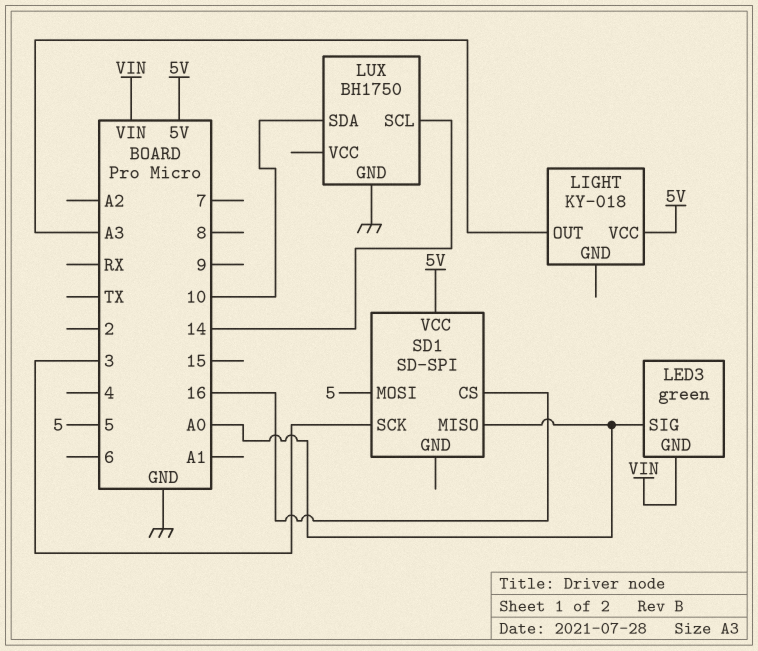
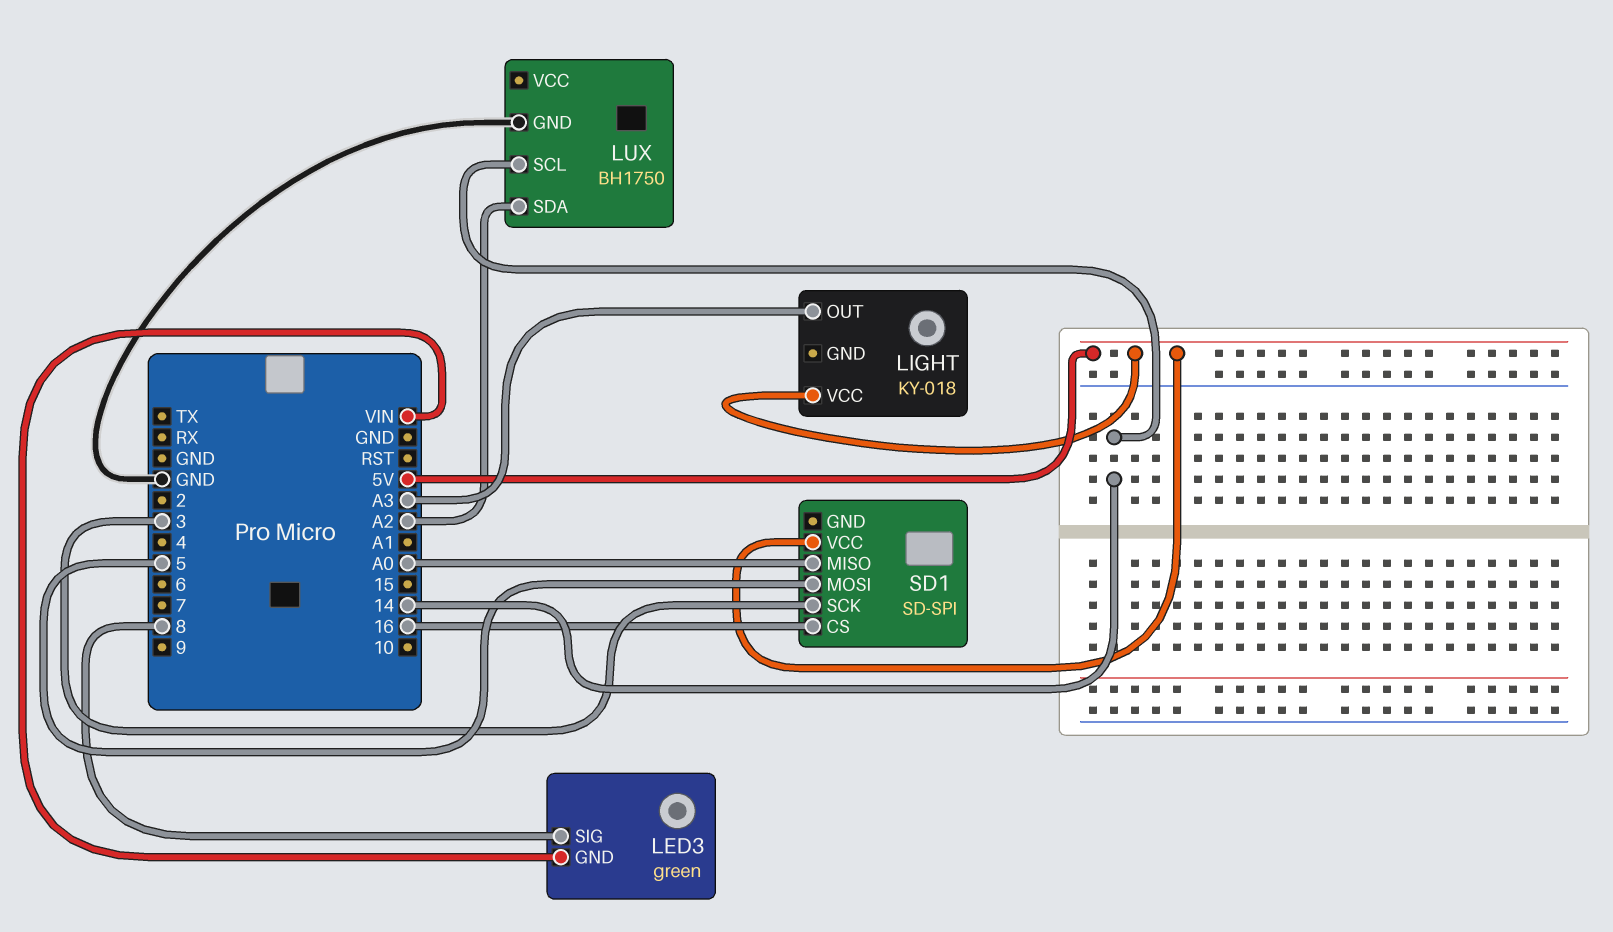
LED3 pin SIG: A0 -> 8
LUX pin SDA: 10 -> A2

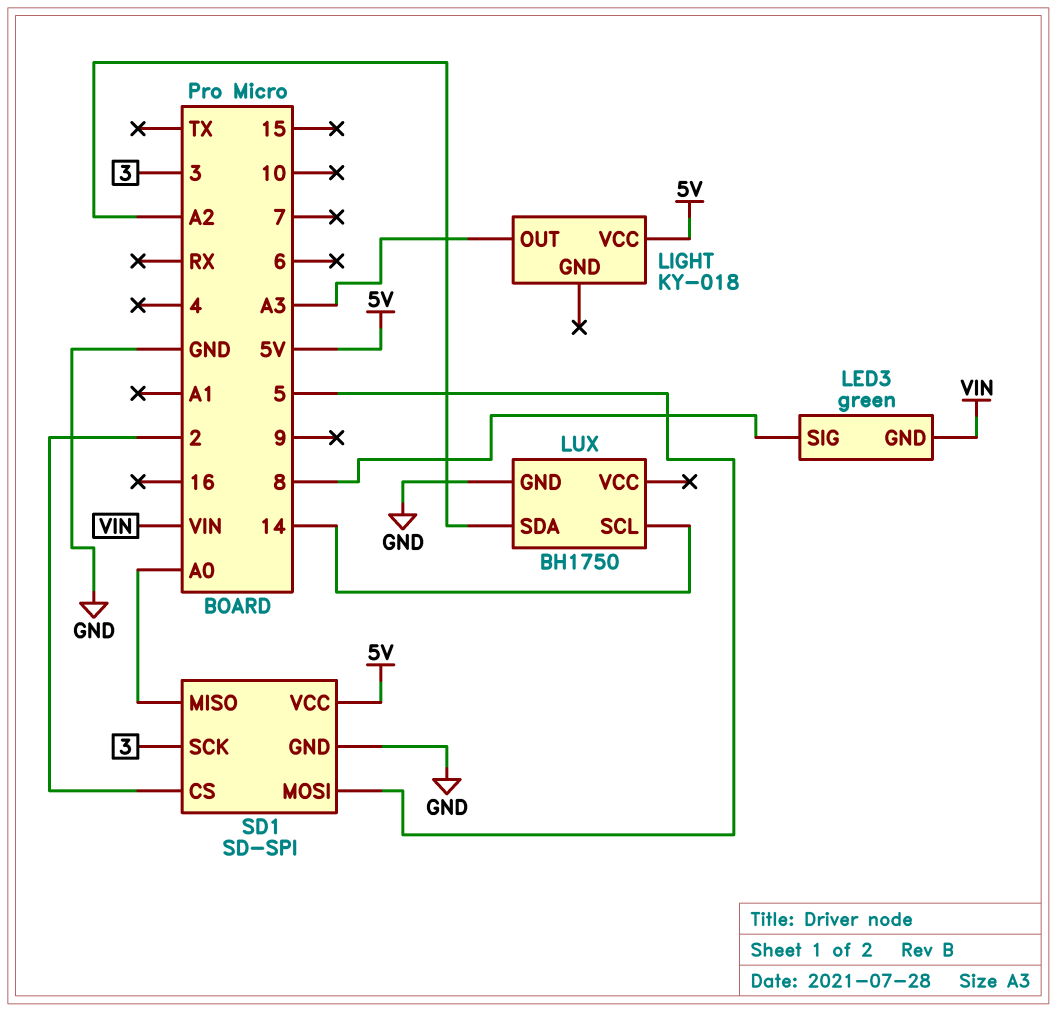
SD1 pin CS: 16 -> 2
SD1 pin GND: none -> GND

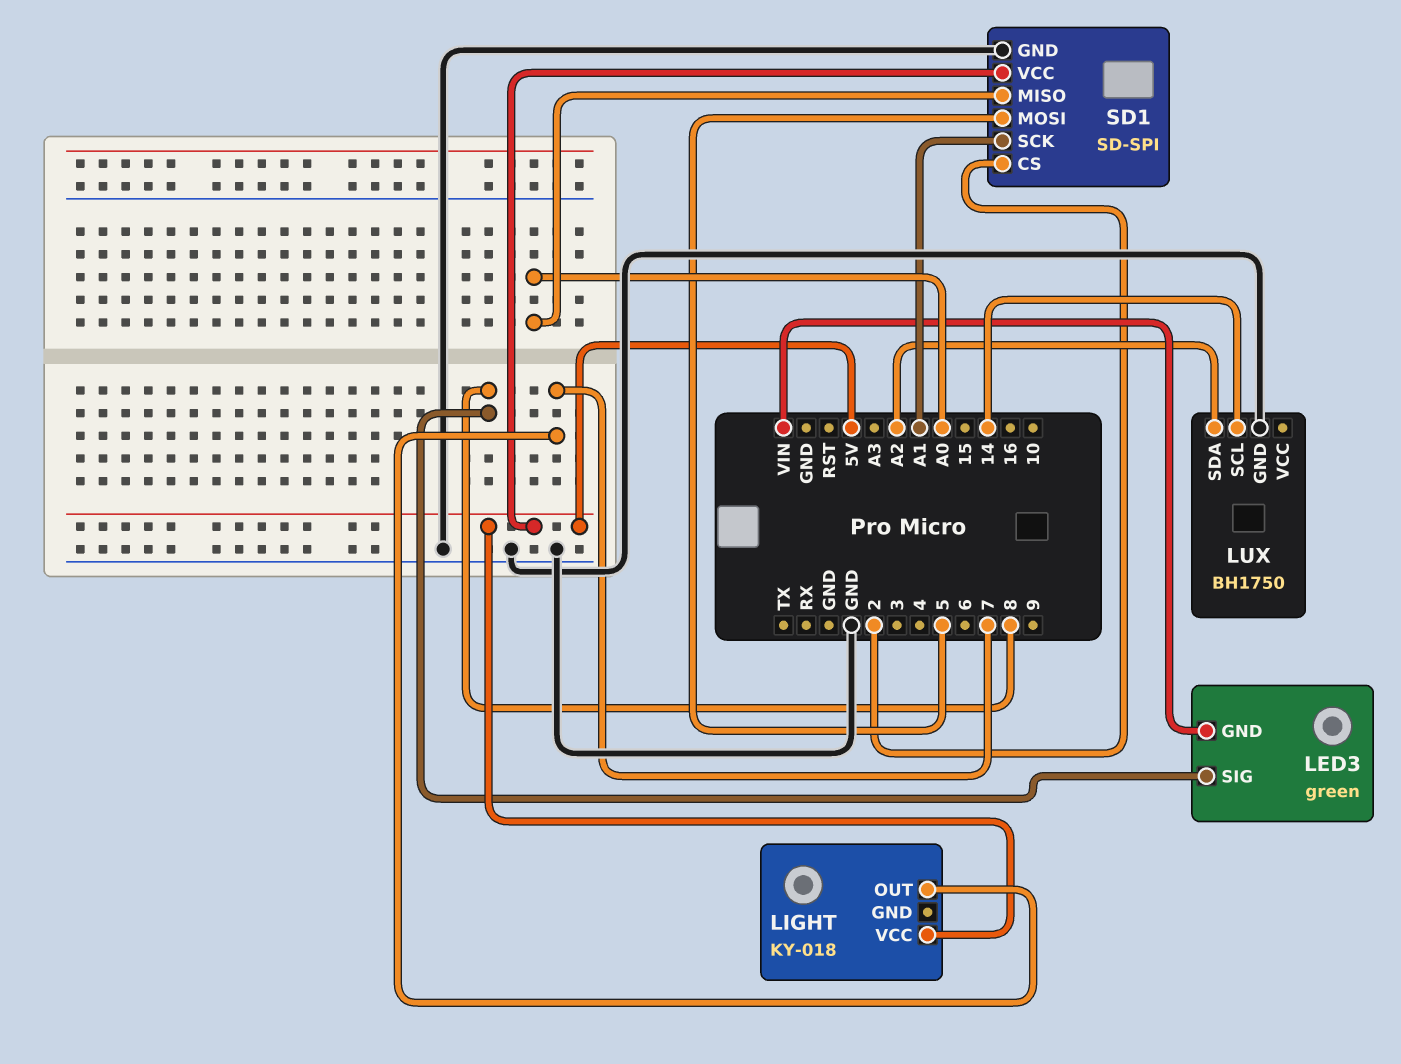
LIGHT pin OUT: A3 -> 7
SD1 pin SCK: 3 -> A1

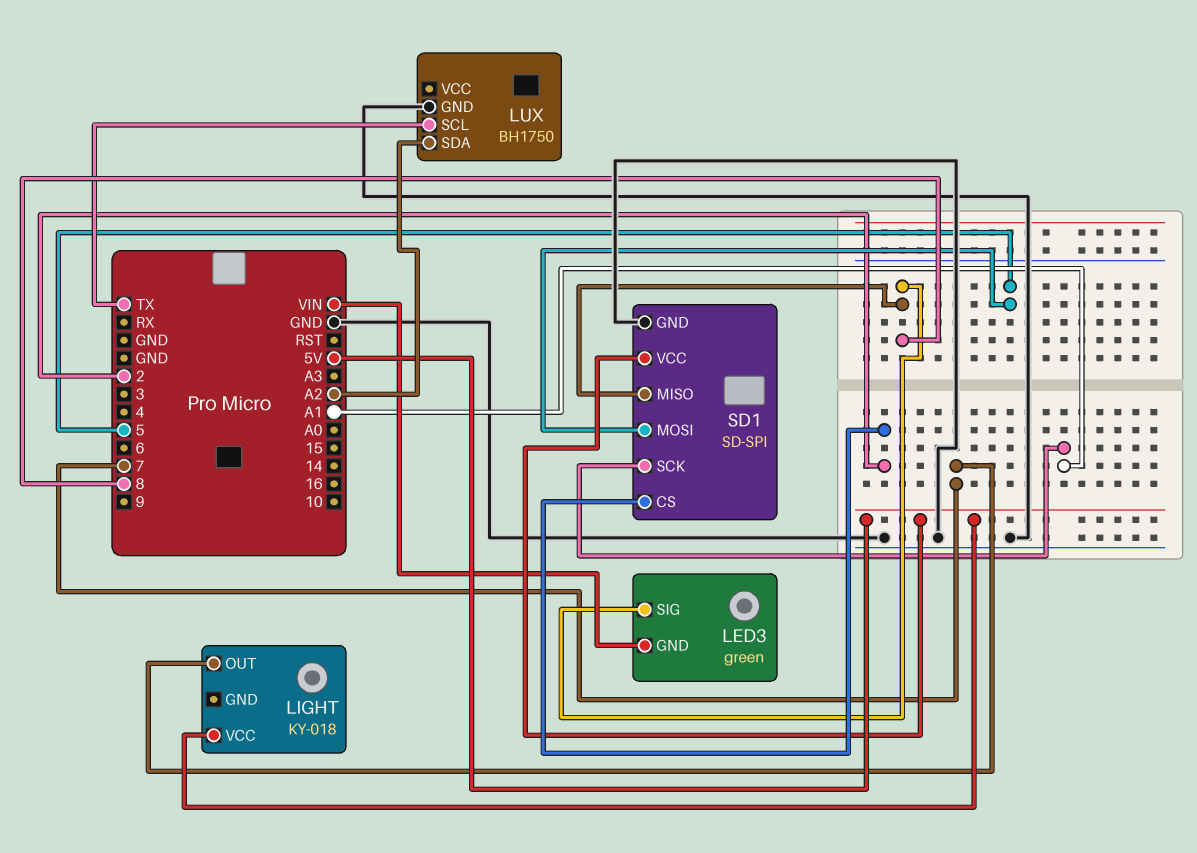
LUX pin SCL: 14 -> TX
SD1 pin MISO: A0 -> 8

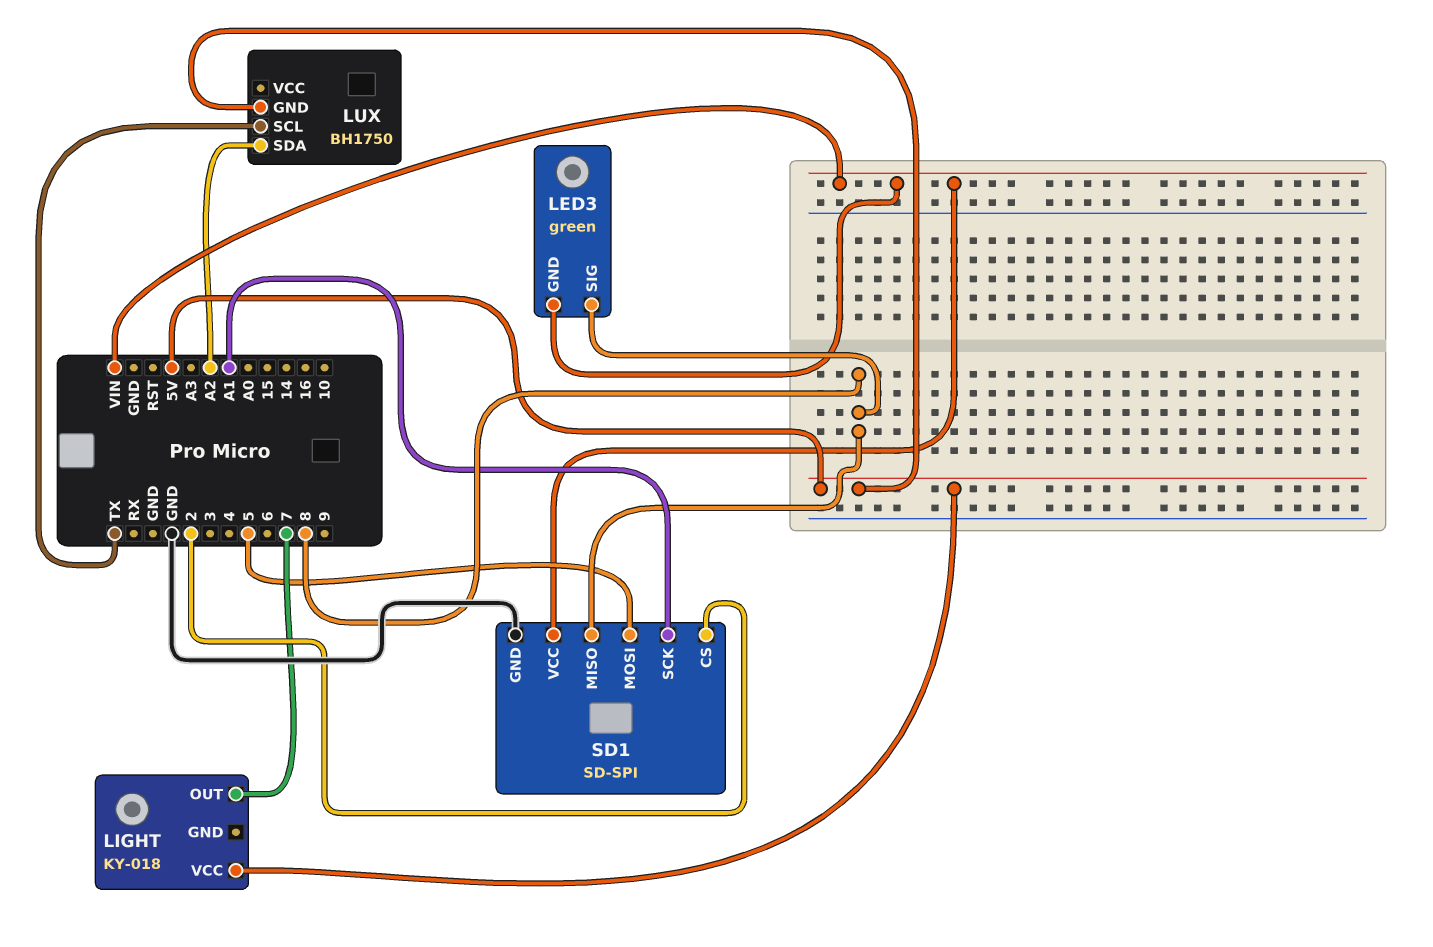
LUX pin GND: GND -> 5V
SD1 pin VCC: 5V -> VIN

